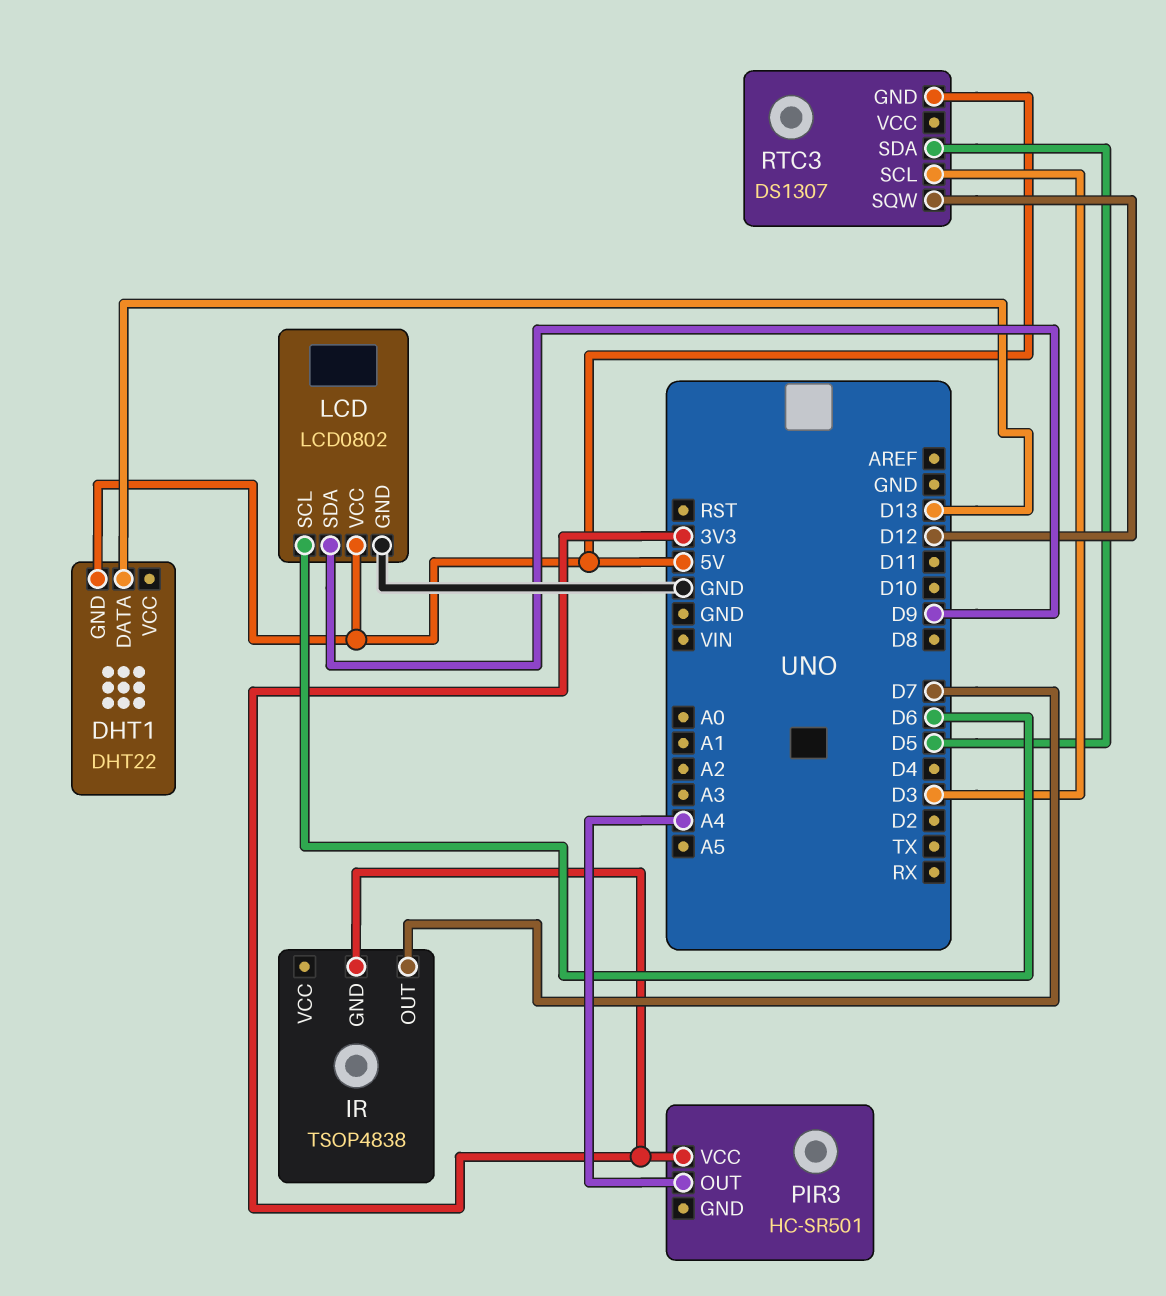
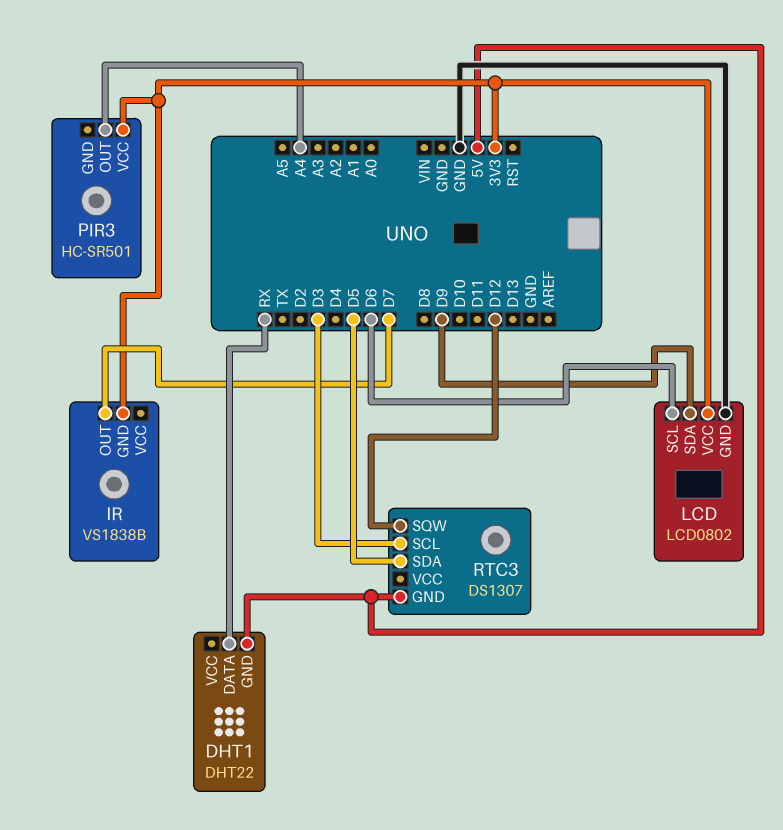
DHT1 pin DATA: D13 -> RX
IR: TSOP4838 -> VS1838B
LCD pin VCC: 5V -> 3V3

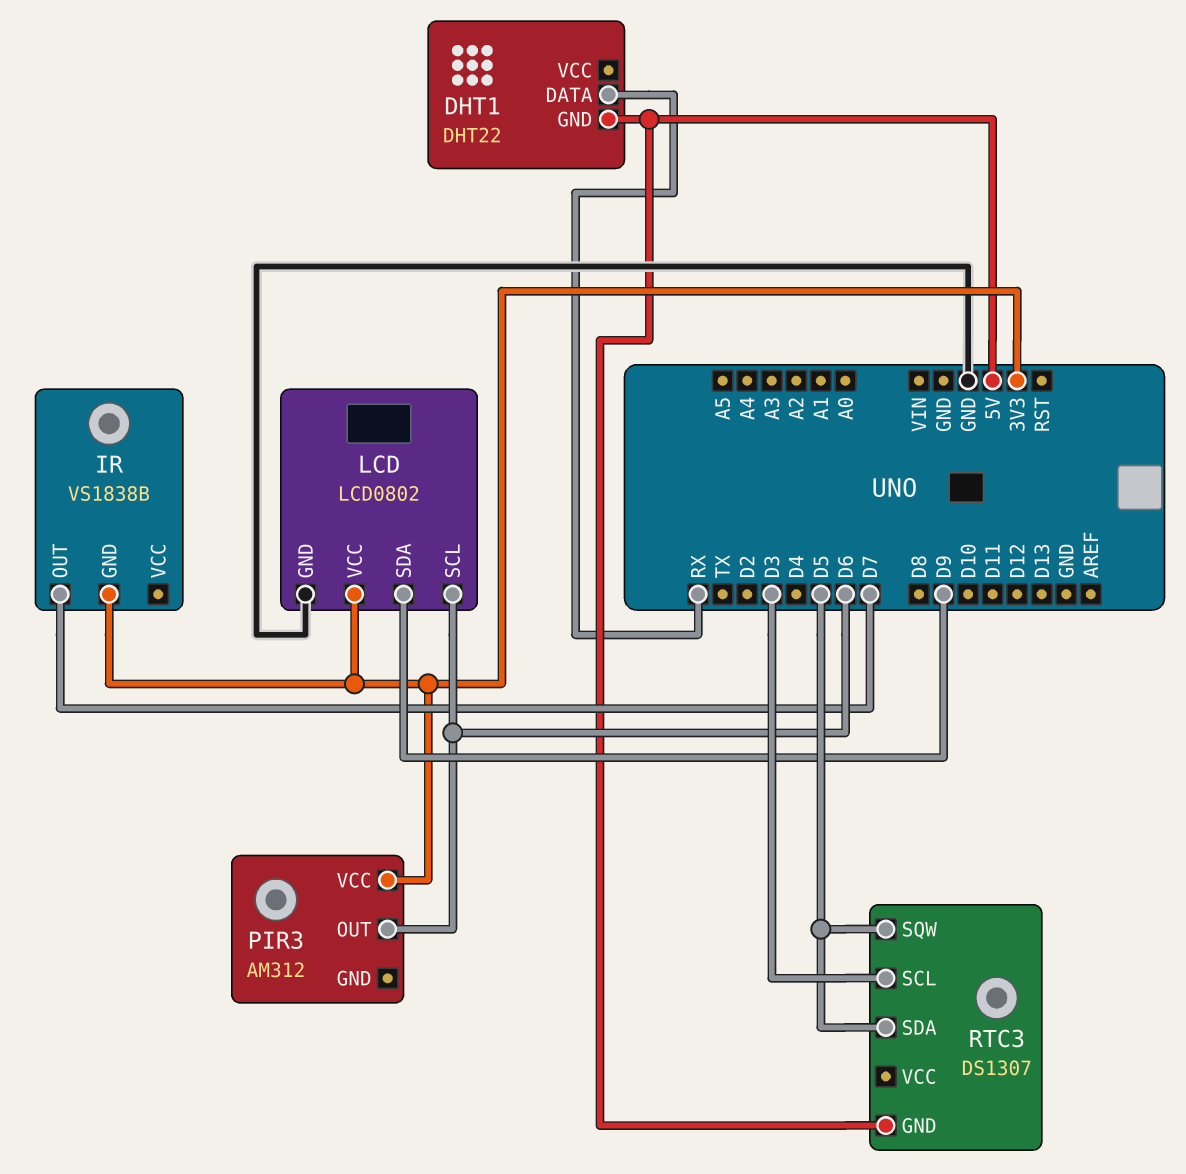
PIR3: HC-SR501 -> AM312
PIR3 pin OUT: A4 -> D6
RTC3 pin SQW: D12 -> D5

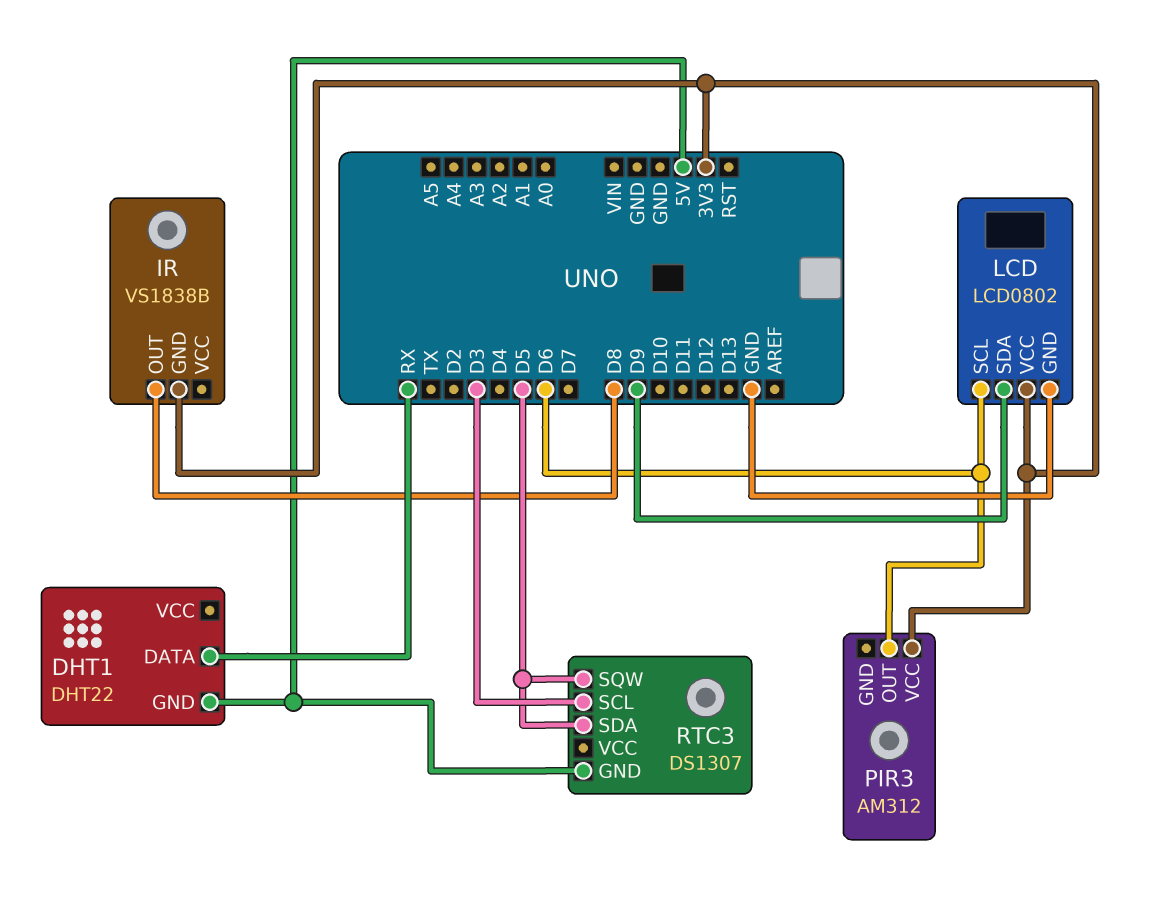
IR pin OUT: D7 -> D8

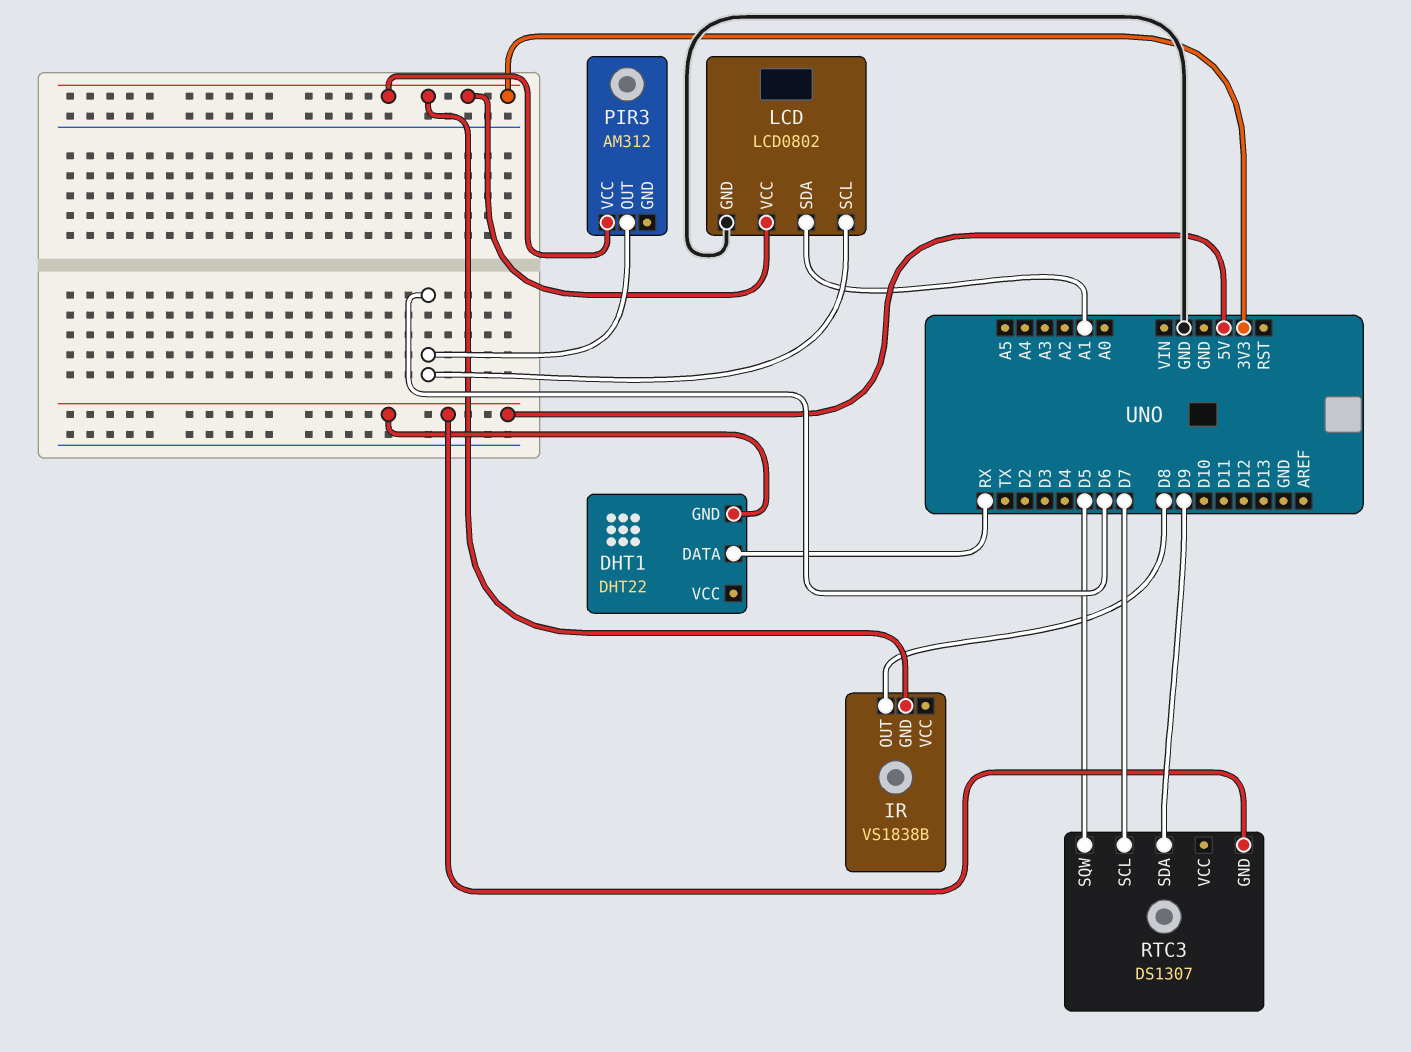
LCD pin SDA: D9 -> A1
RTC3 pin SCL: D3 -> D7
RTC3 pin SDA: D5 -> D9

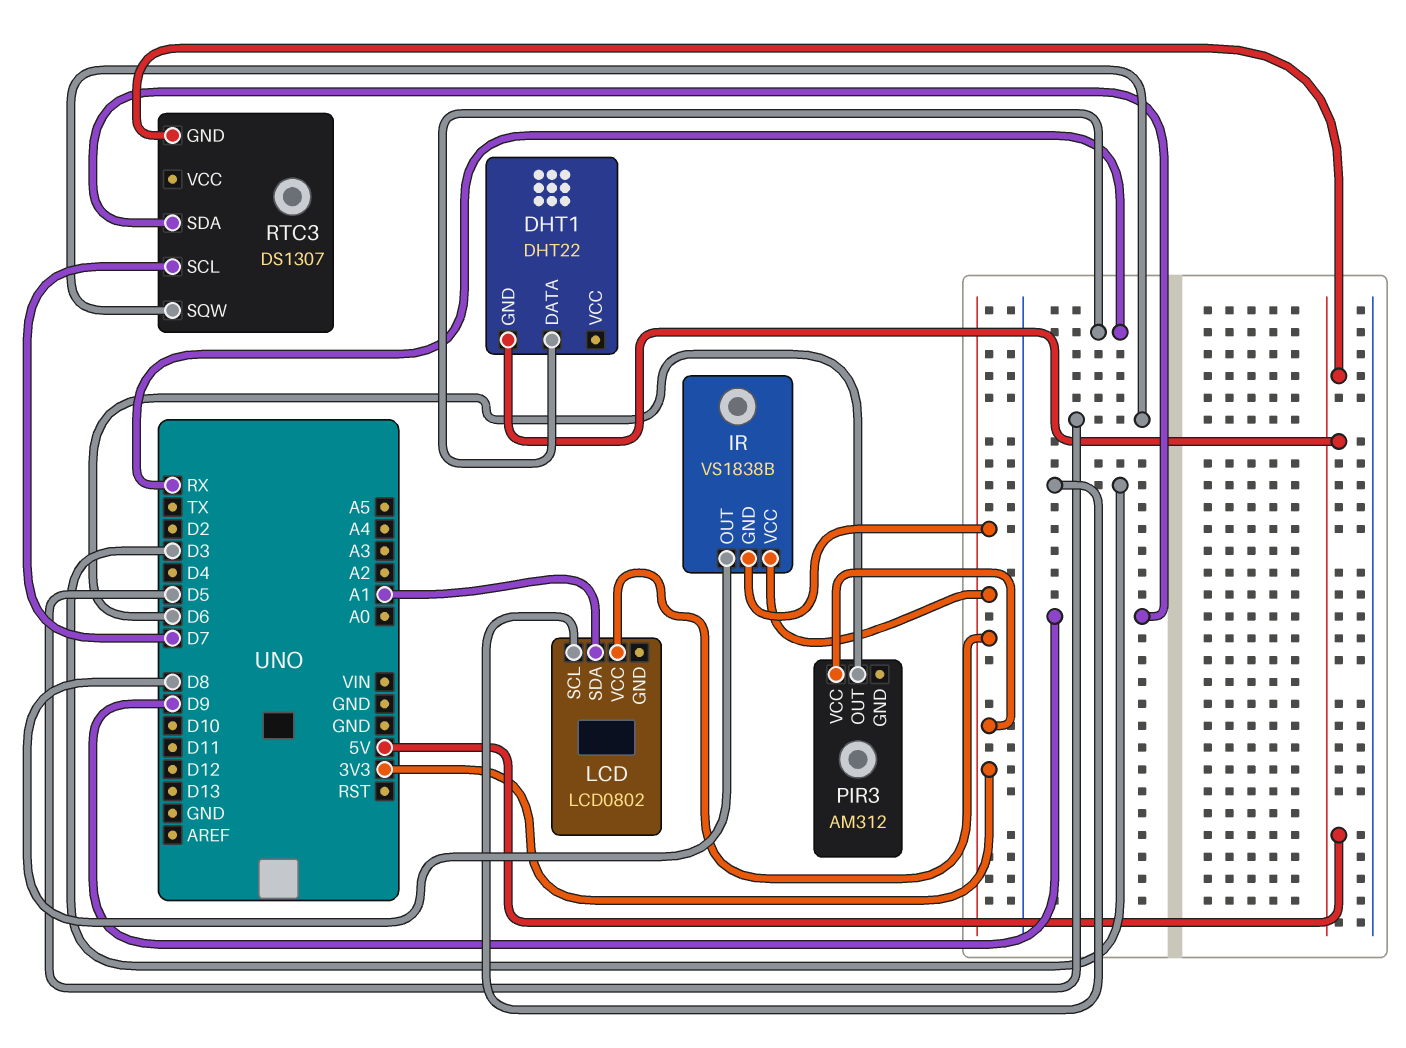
IR pin VCC: none -> 3V3
LCD pin GND: GND -> none
LCD pin SCL: D6 -> D3

